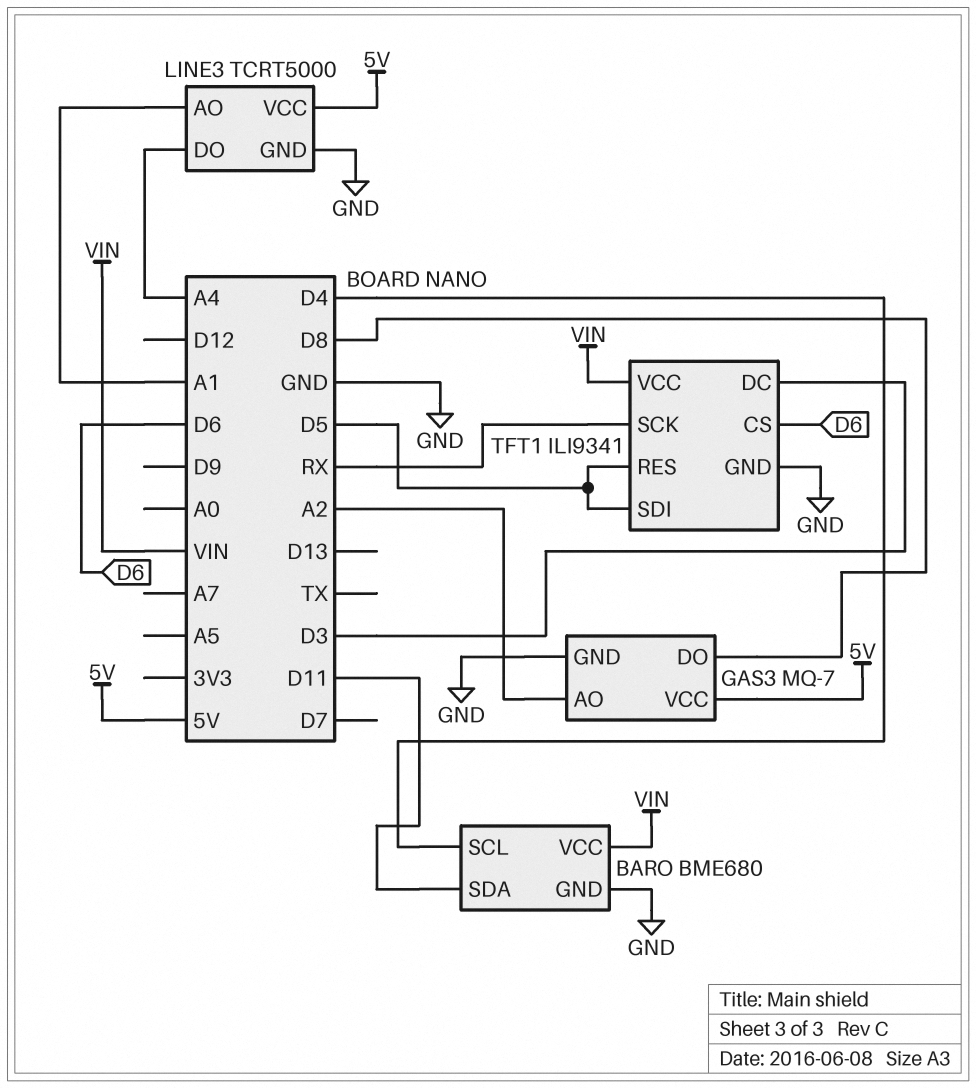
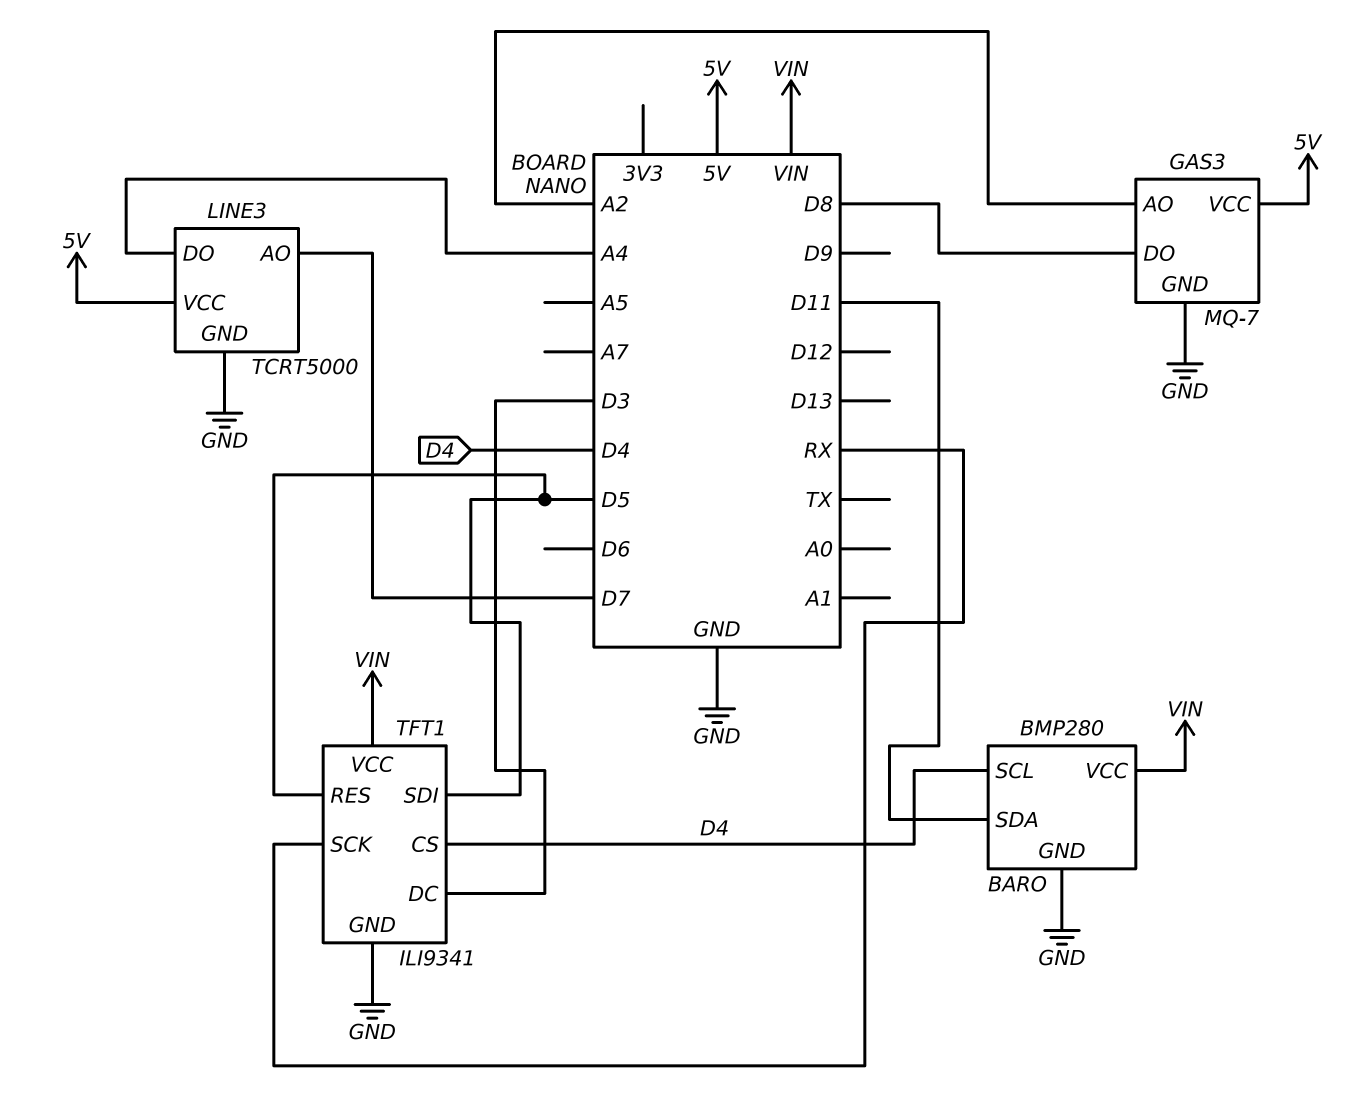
BARO: BME680 -> BMP280
LINE3 pin AO: A1 -> D7
TFT1 pin CS: D6 -> D4

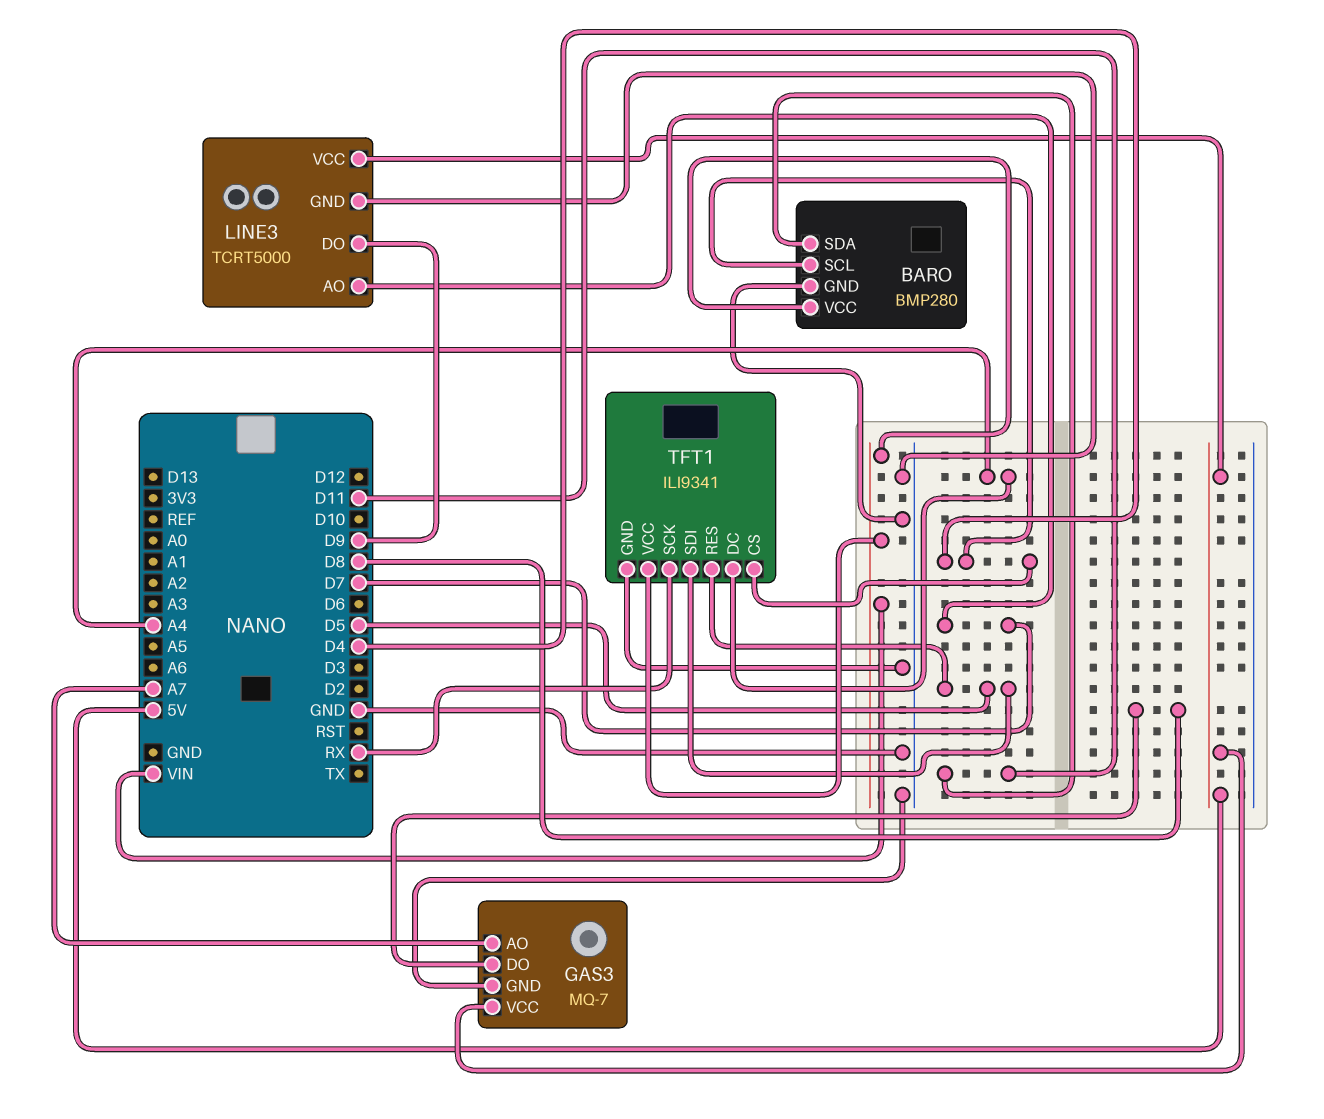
GAS3 pin AO: A2 -> A7
LINE3 pin DO: A4 -> D9
TFT1 pin DC: D3 -> A4

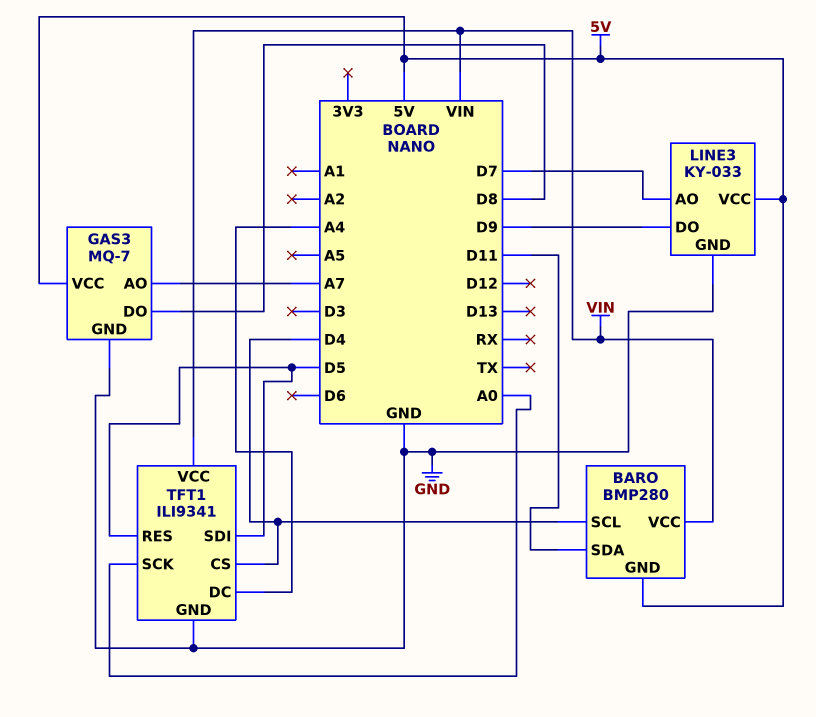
BARO pin GND: GND -> 5V
LINE3: TCRT5000 -> KY-033
TFT1 pin SCK: RX -> A0

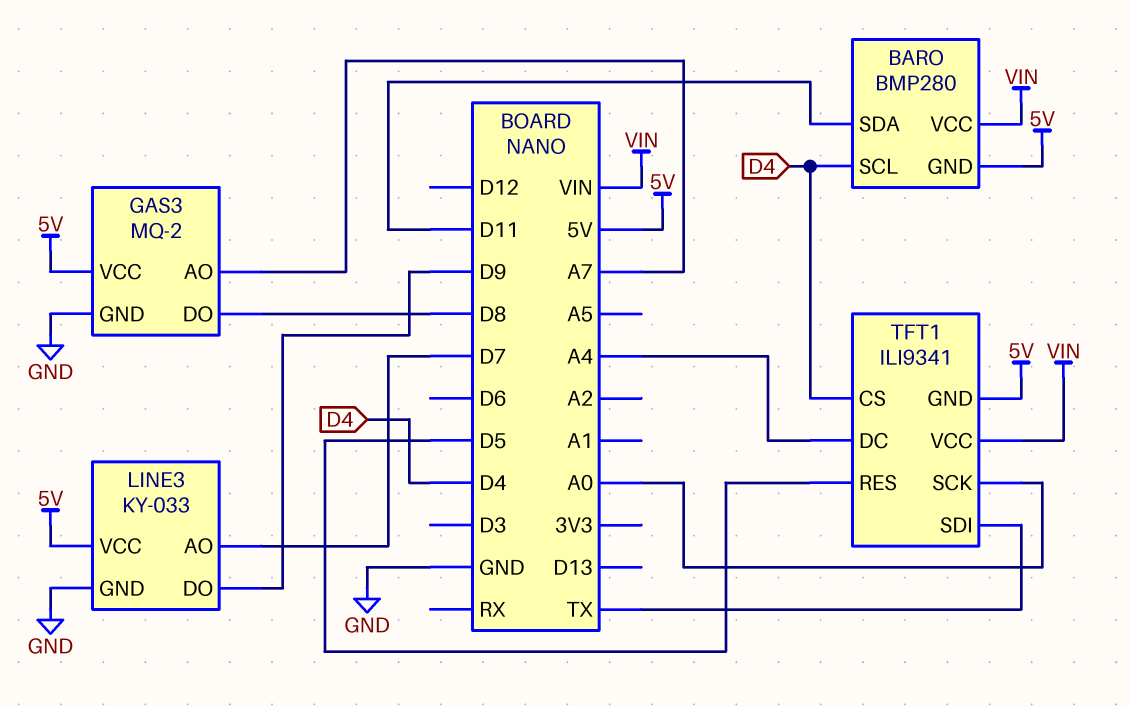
GAS3: MQ-7 -> MQ-2
TFT1 pin GND: GND -> 5V
TFT1 pin SDI: D5 -> TX

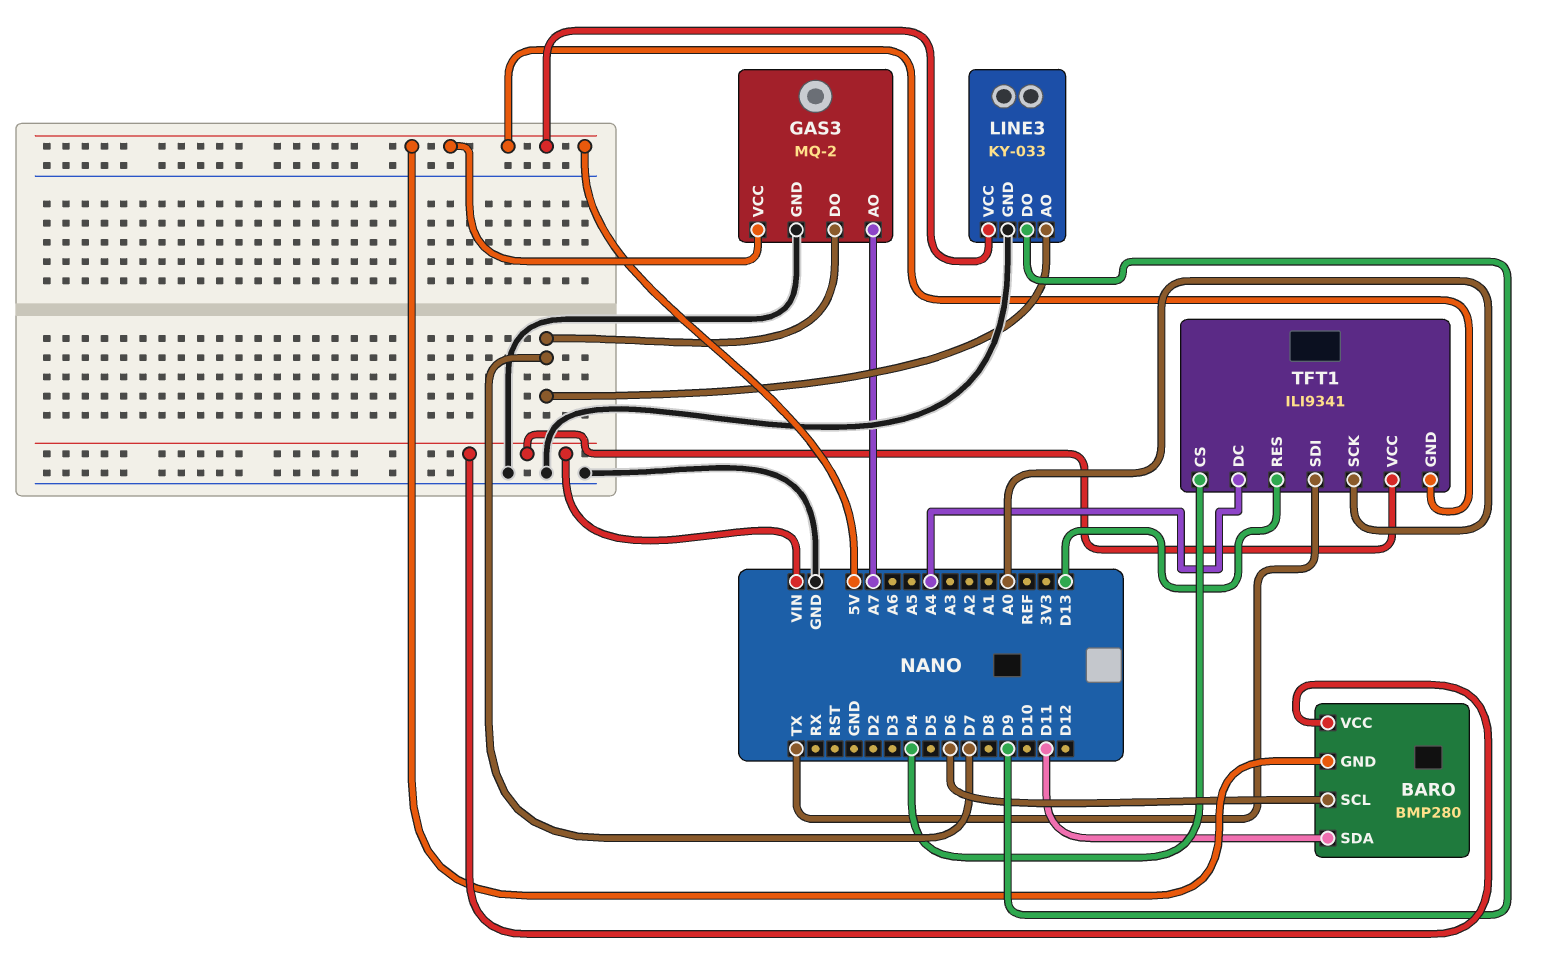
BARO pin SCL: D4 -> D6
GAS3 pin DO: D8 -> D7
TFT1 pin RES: D5 -> D13

